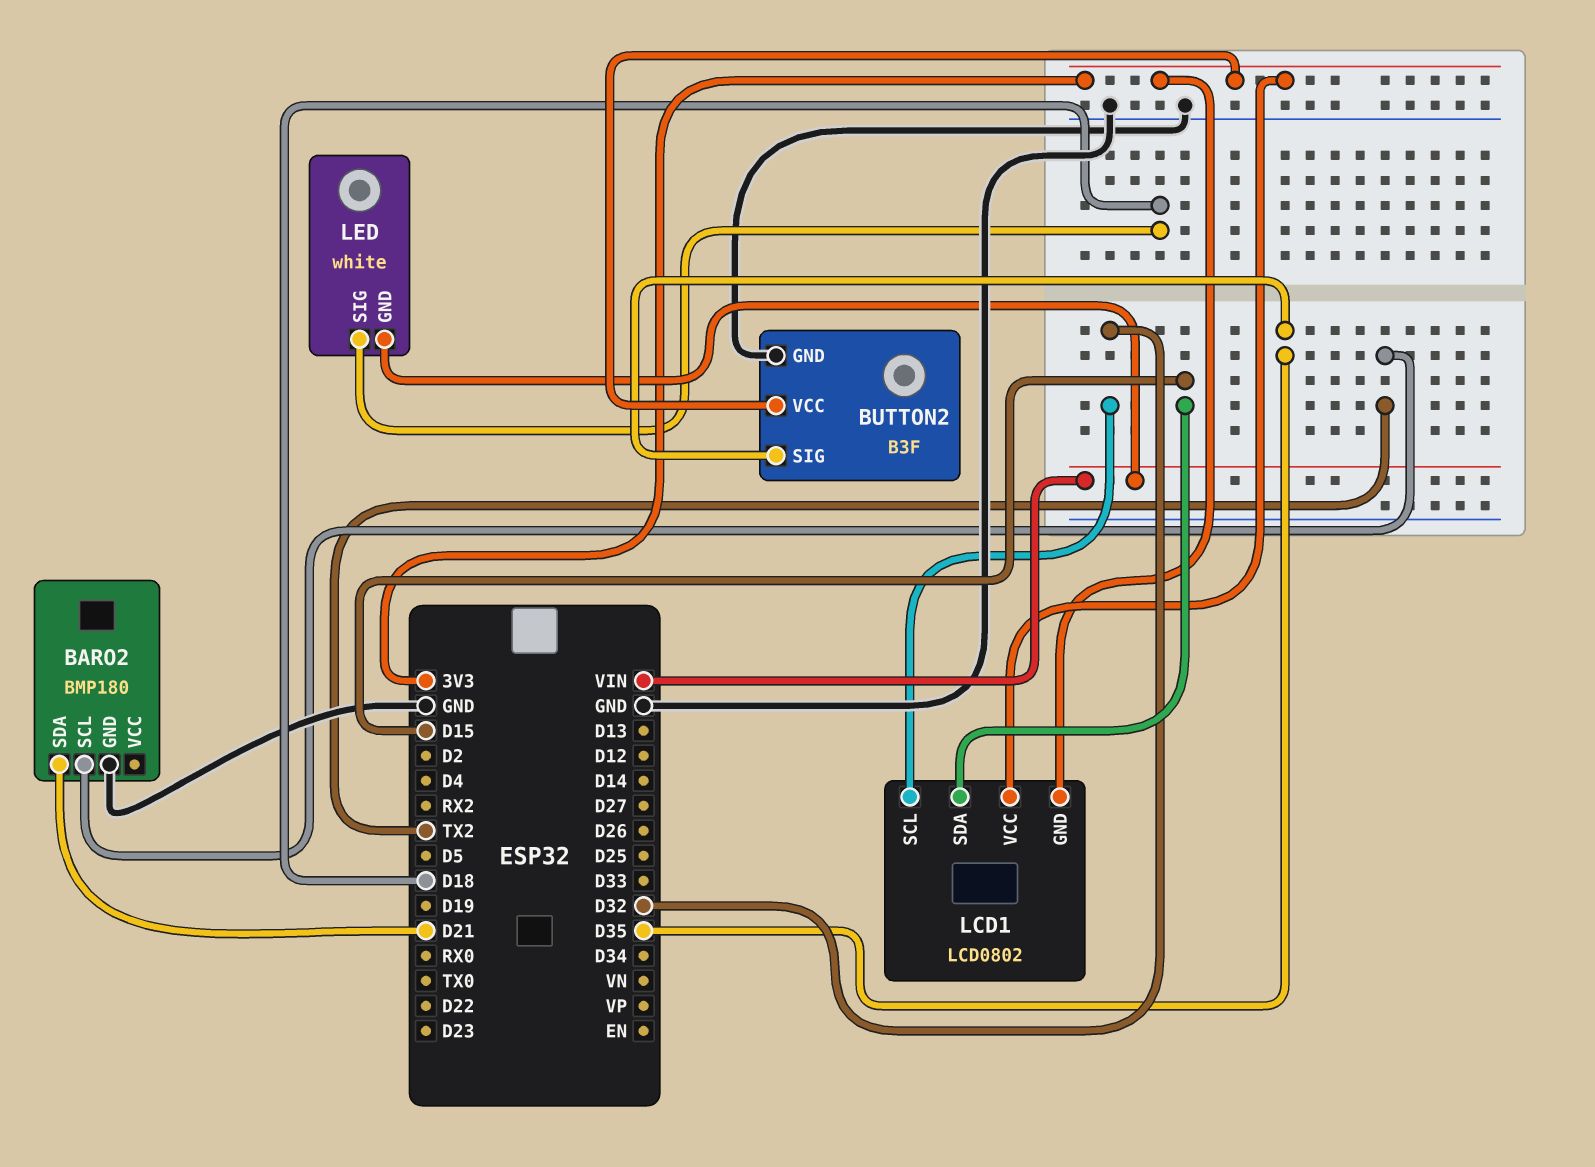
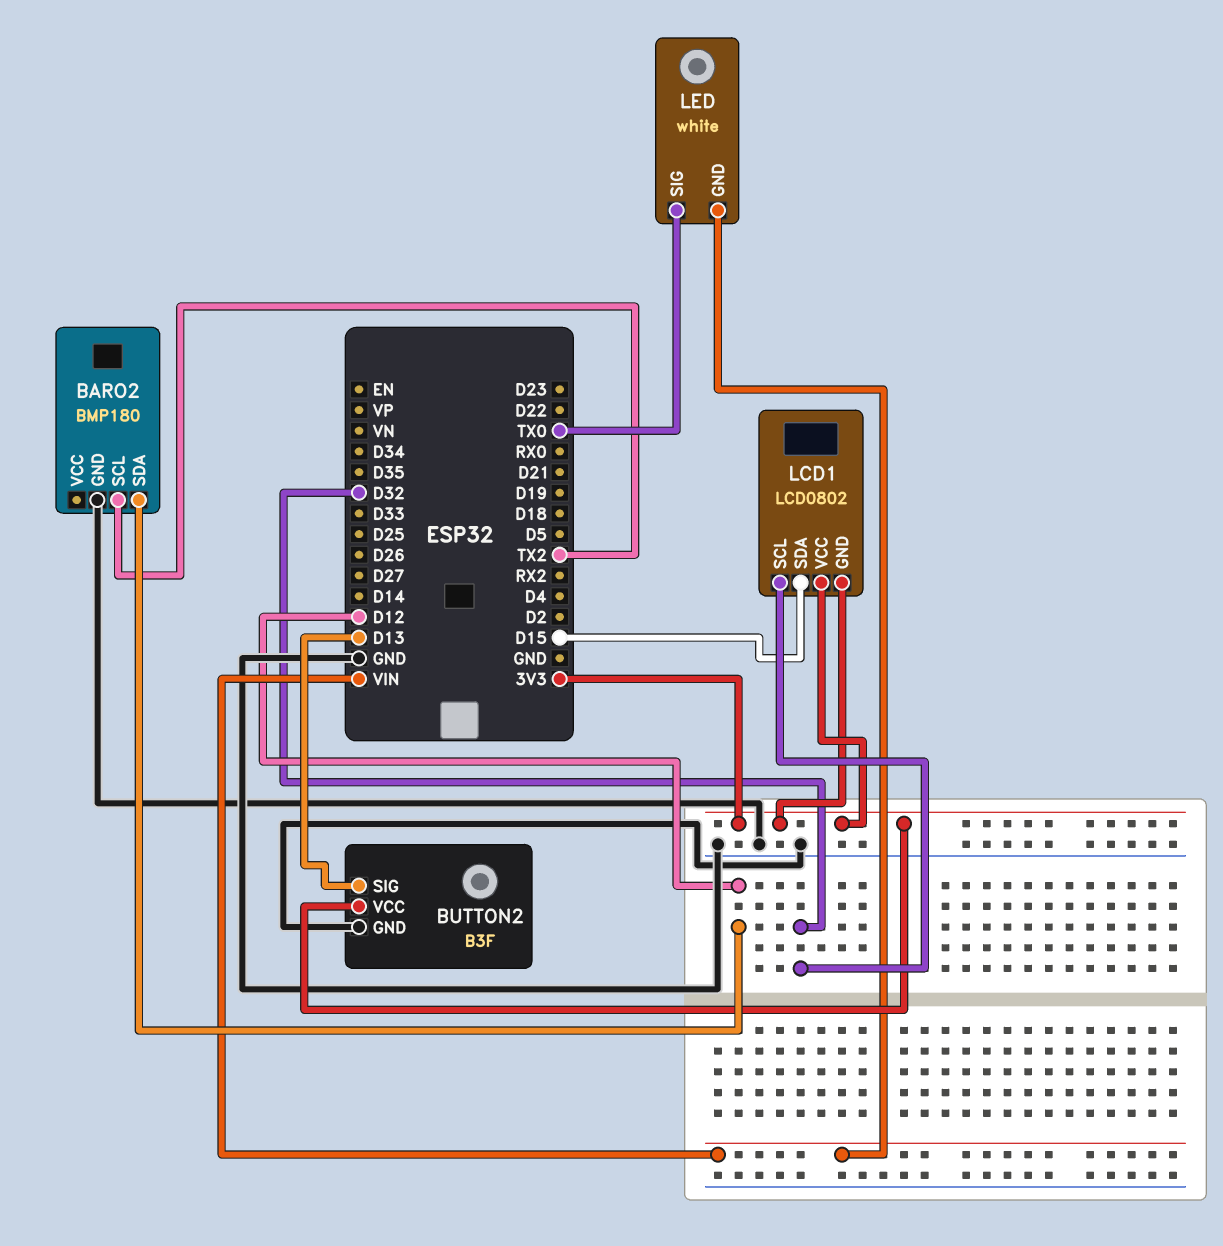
BARO2 pin SDA: D21 -> D12
BUTTON2 pin SIG: D35 -> D13
LED pin SIG: D18 -> TX0

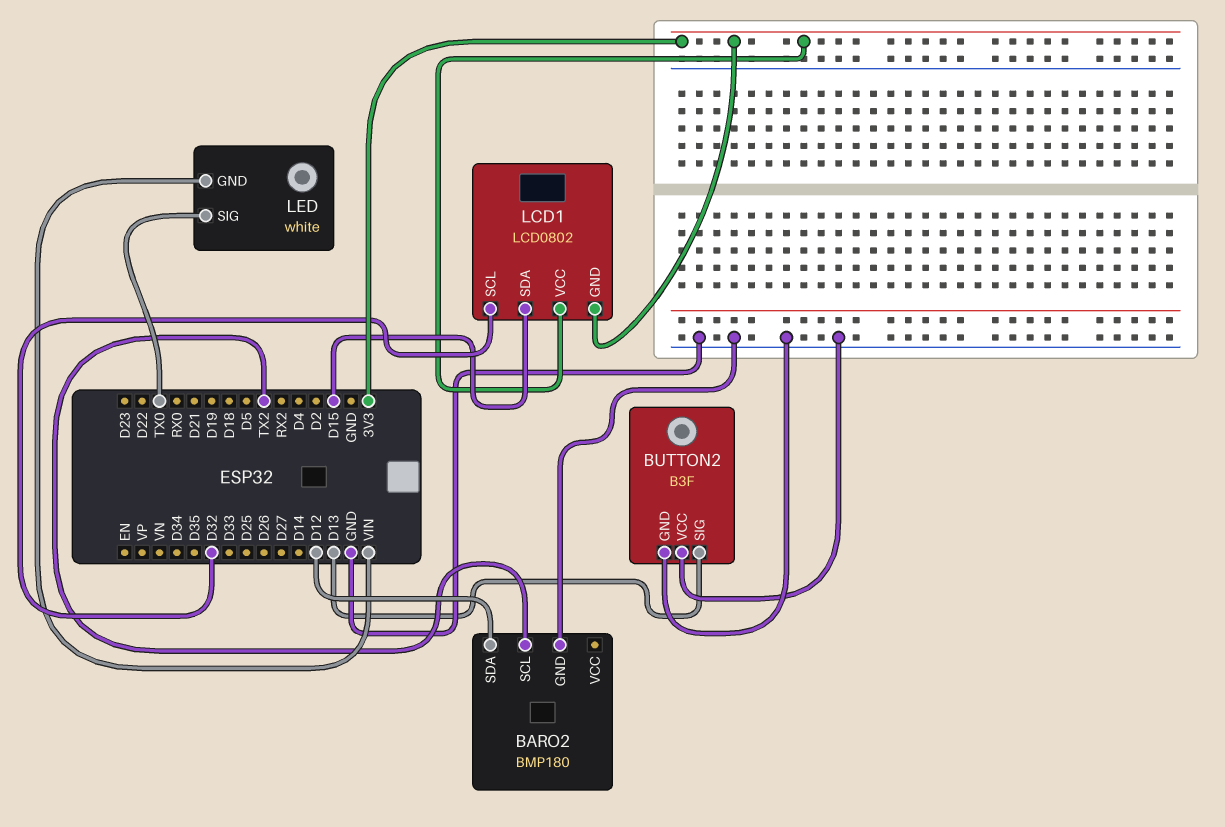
BUTTON2 pin VCC: 3V3 -> GND

